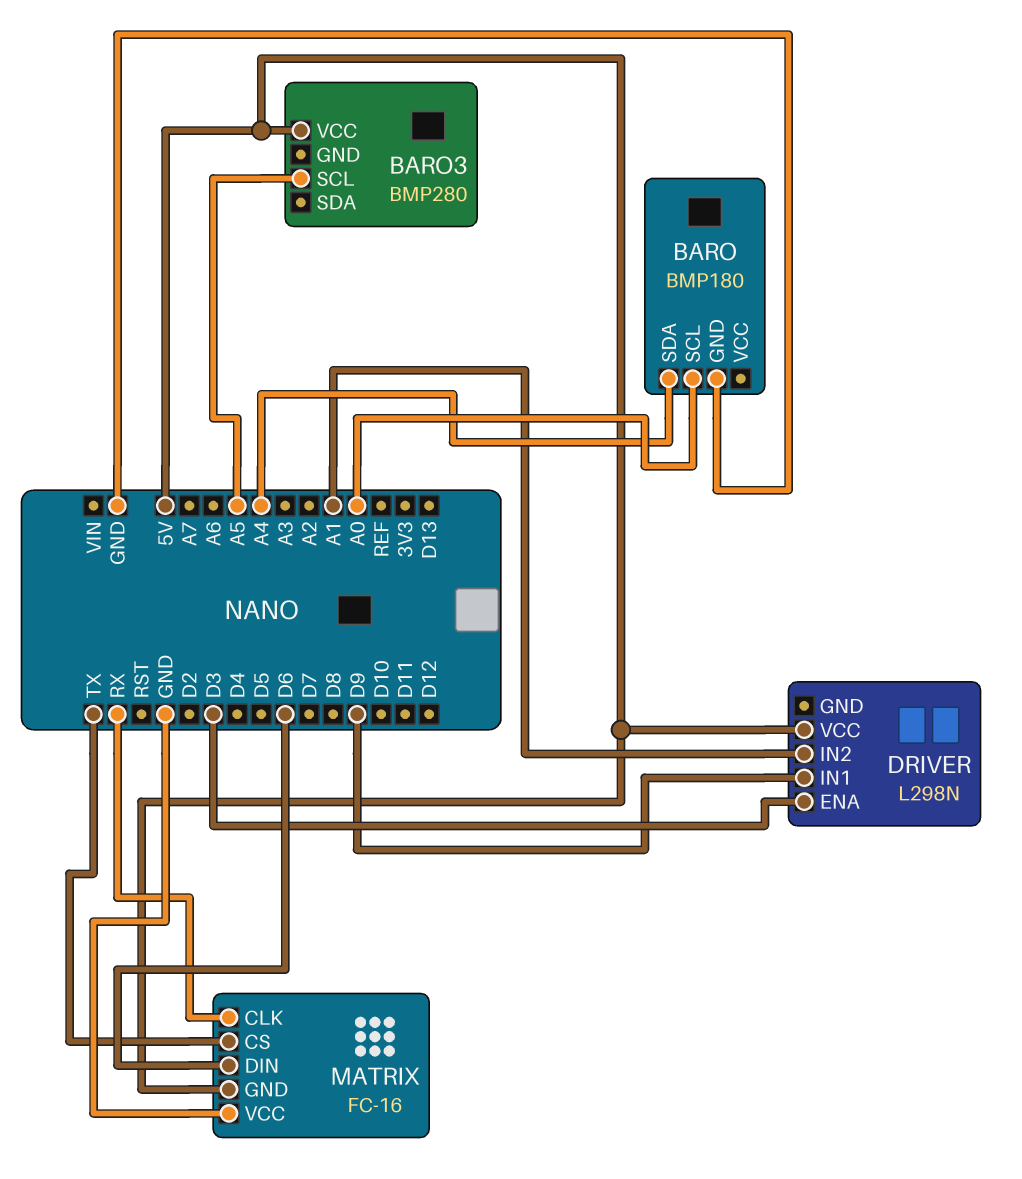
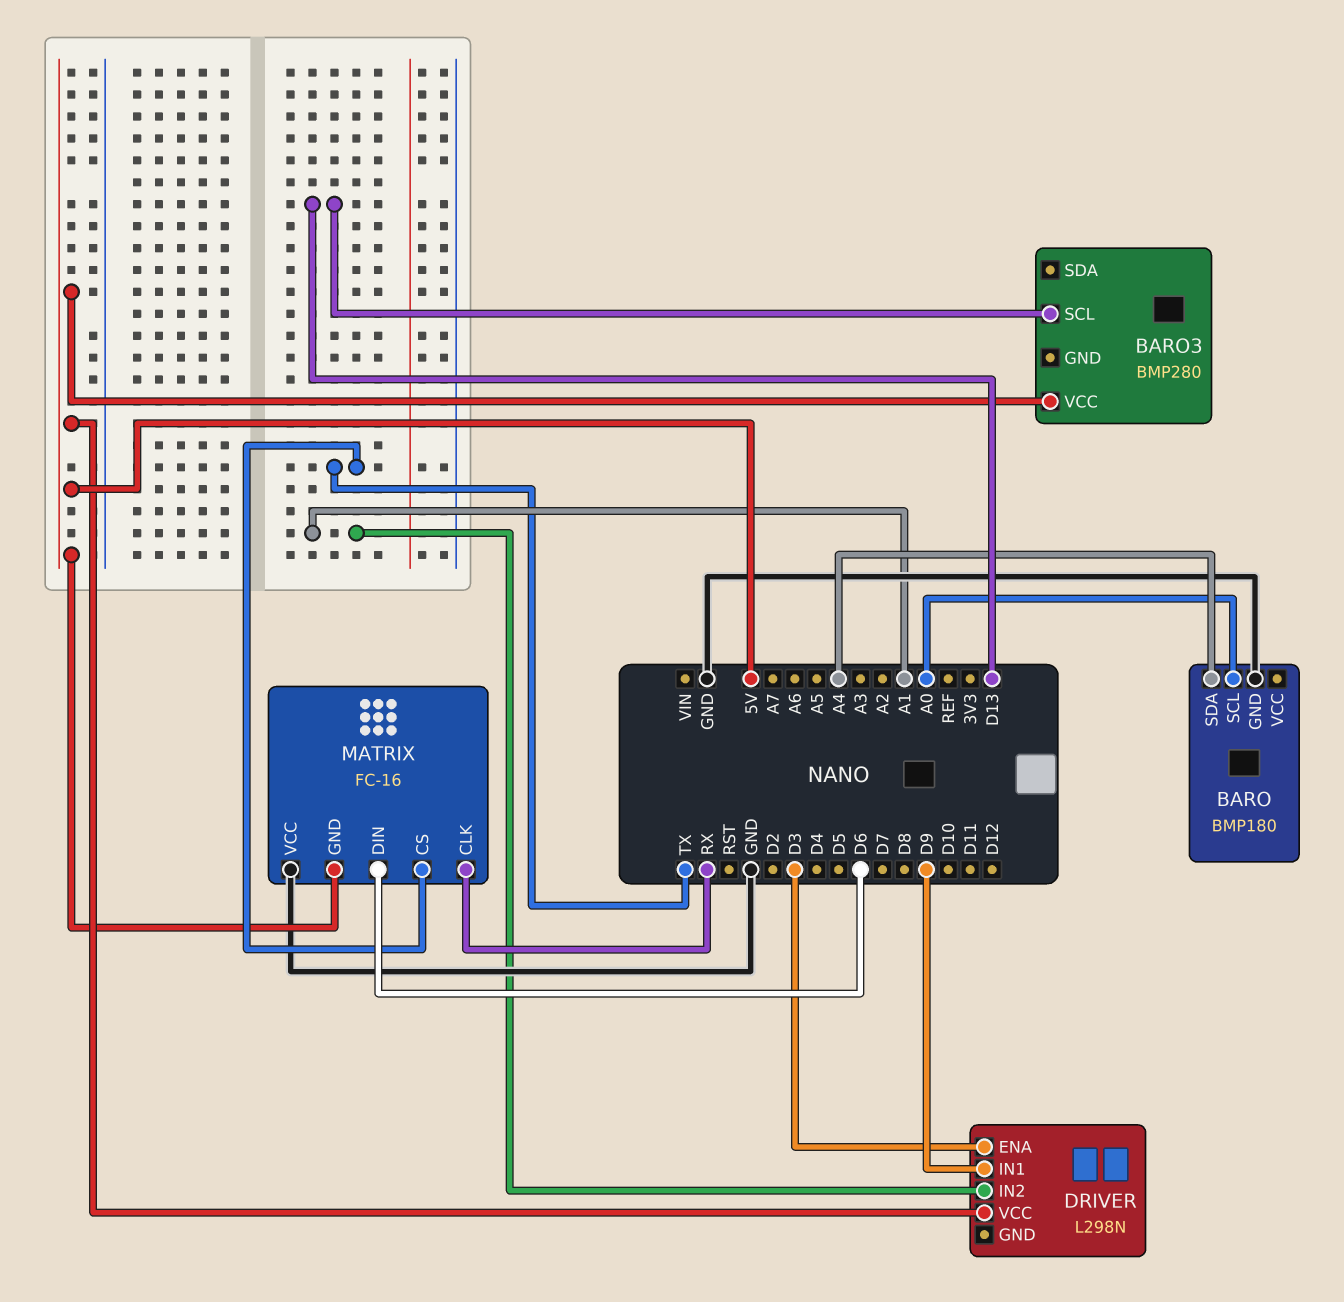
BARO3 pin SCL: A5 -> D13

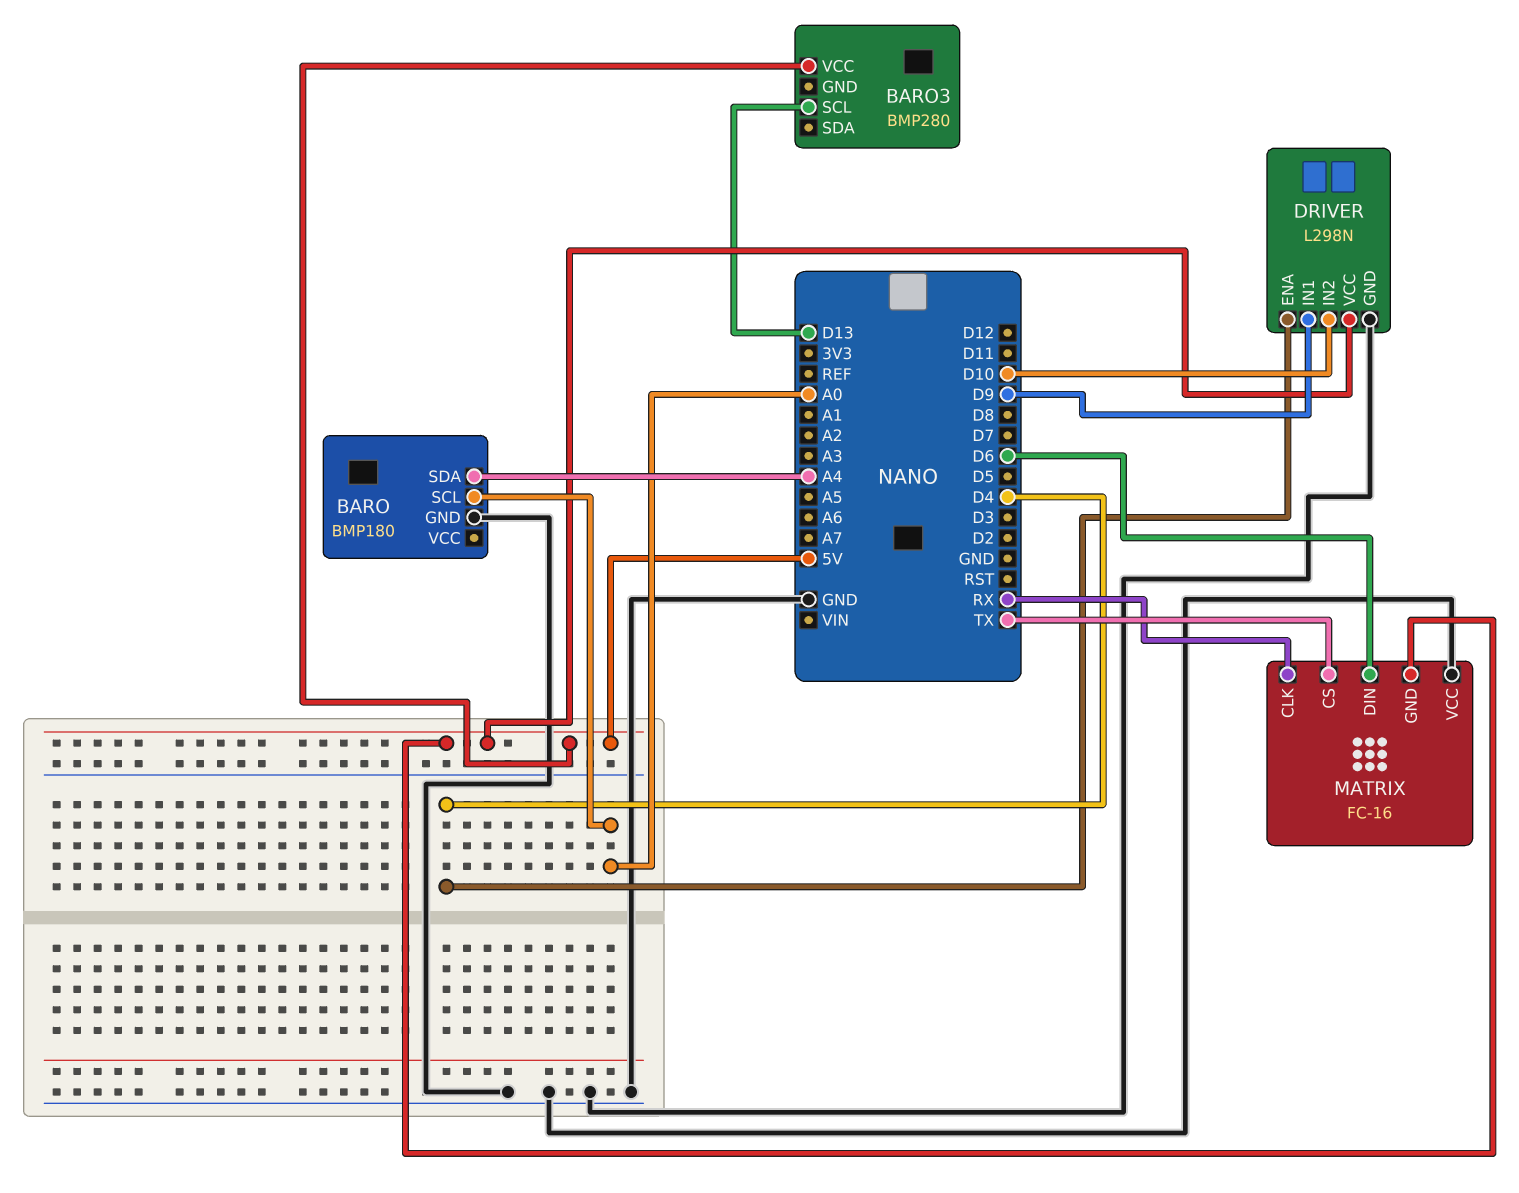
DRIVER pin ENA: D3 -> D4
DRIVER pin GND: none -> GND
DRIVER pin IN2: A1 -> D10

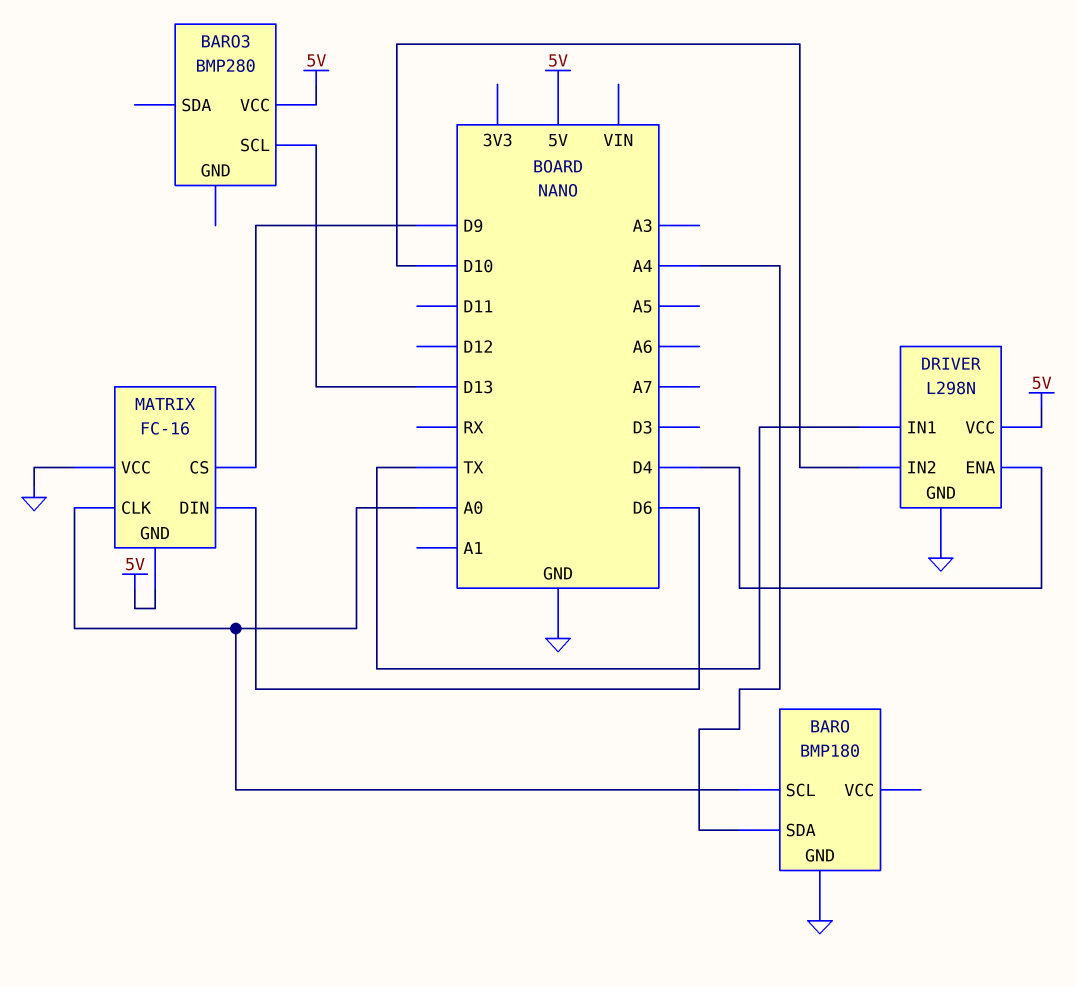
DRIVER pin IN1: D9 -> TX
MATRIX pin CLK: RX -> A0
MATRIX pin CS: TX -> D9

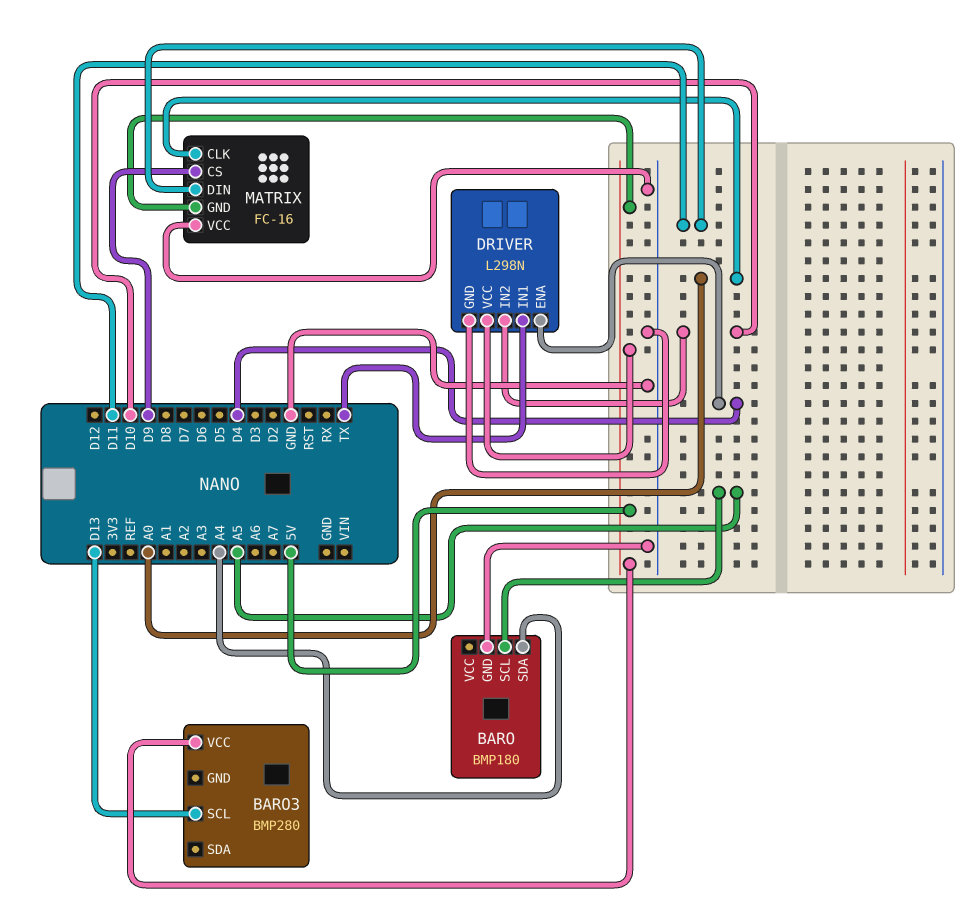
BARO pin SCL: A0 -> A5
MATRIX pin DIN: D6 -> D11

